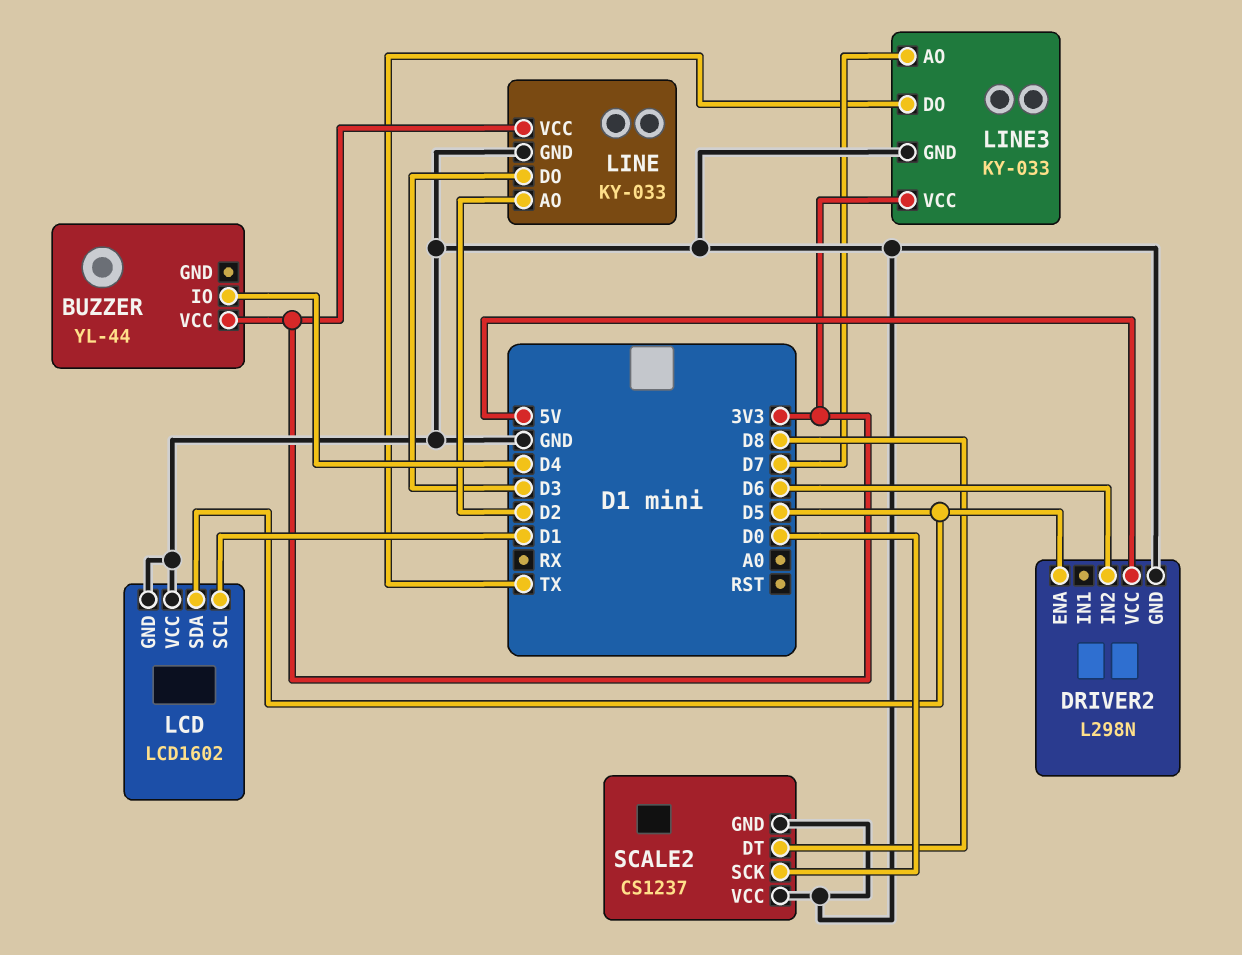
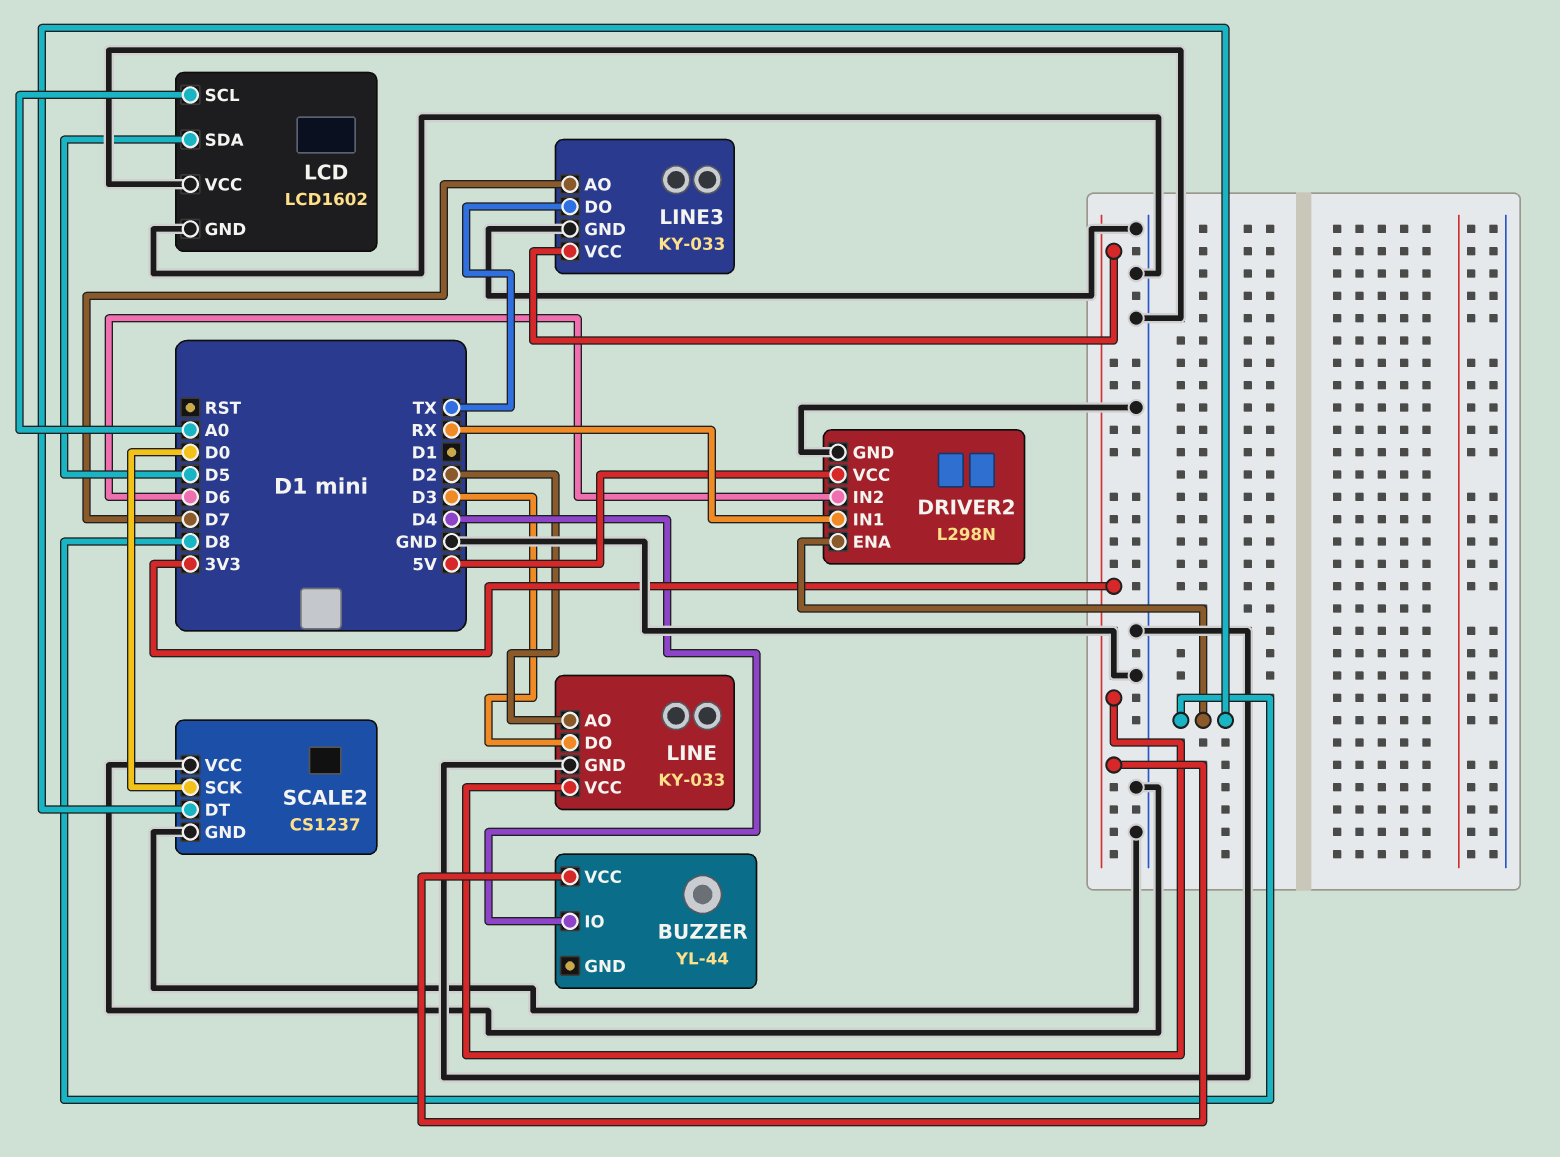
DRIVER2 pin ENA: D5 -> D8
DRIVER2 pin IN1: none -> RX
LCD pin SCL: D1 -> A0

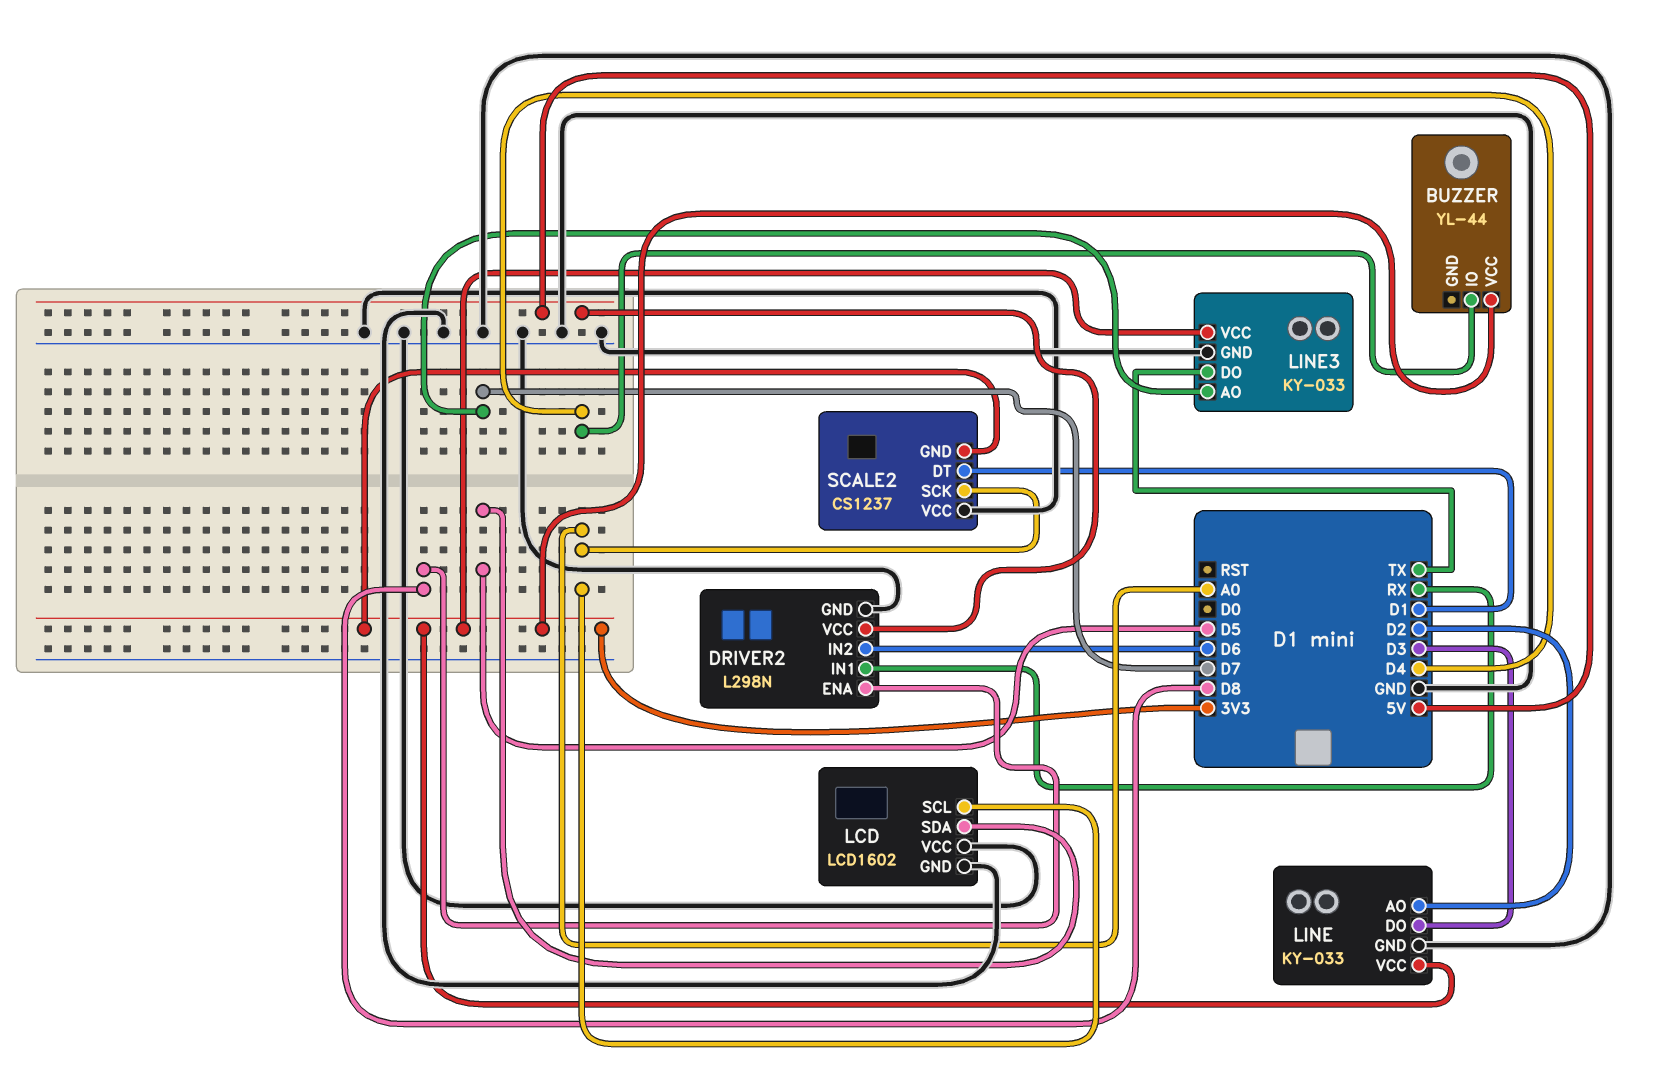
SCALE2 pin DT: D8 -> D1
SCALE2 pin GND: GND -> 3V3
SCALE2 pin SCK: D0 -> A0

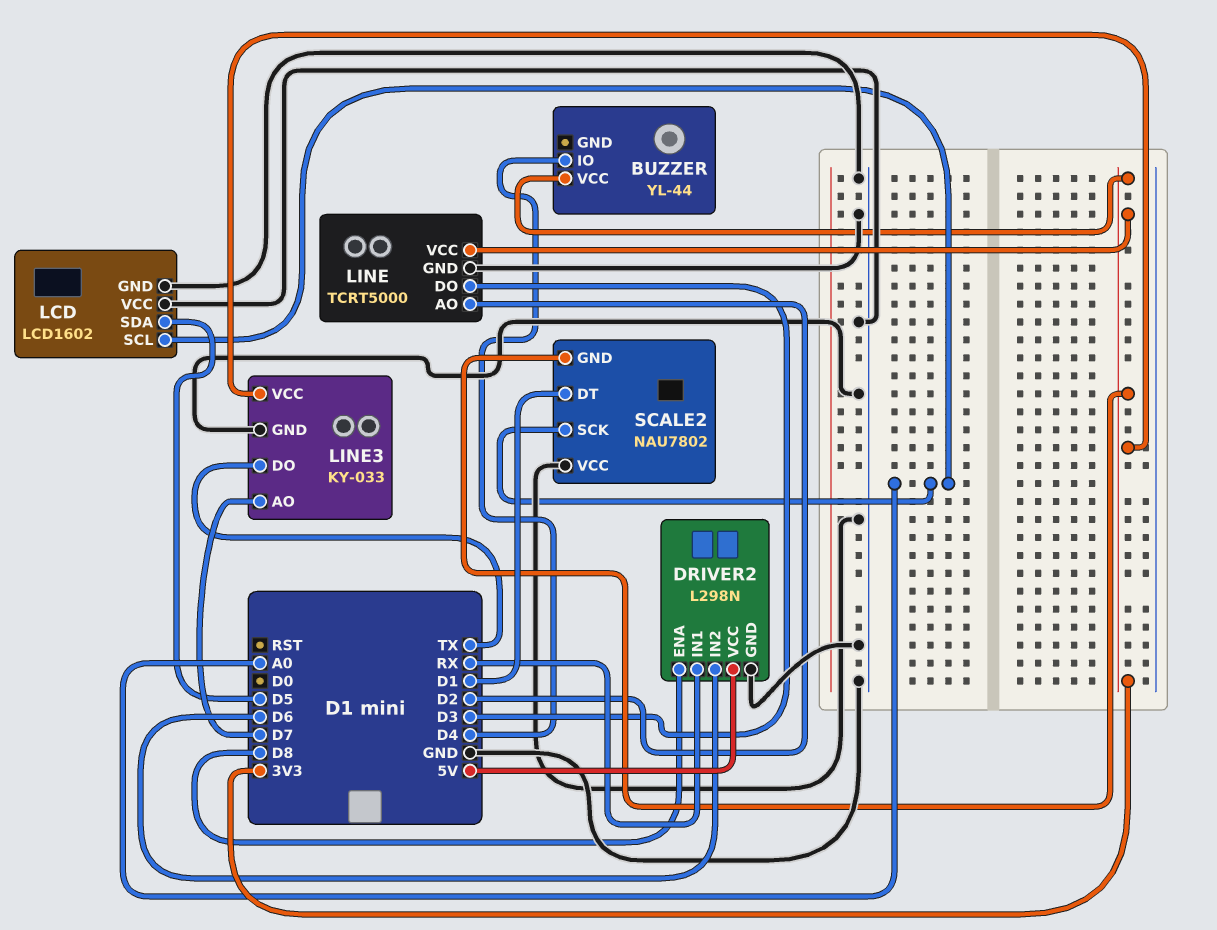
LINE: KY-033 -> TCRT5000
SCALE2: CS1237 -> NAU7802

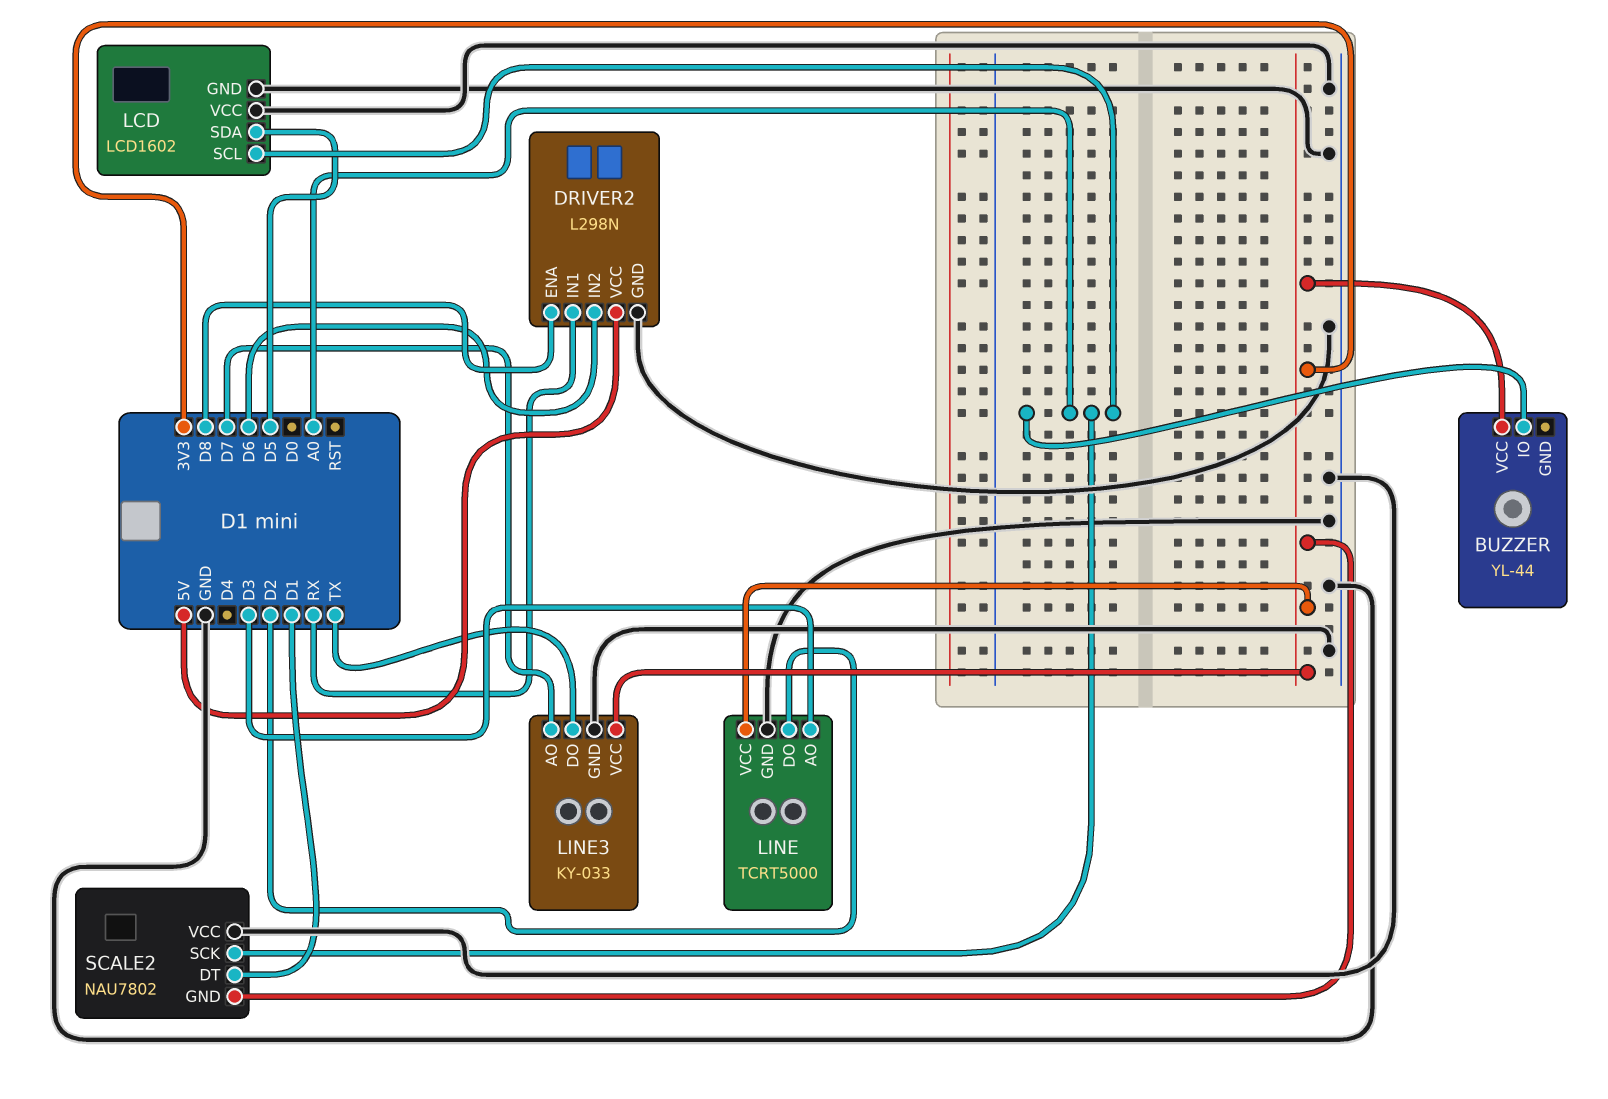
BUZZER pin IO: D4 -> A0
LINE pin AO: D2 -> D3
LINE pin DO: D3 -> D2

